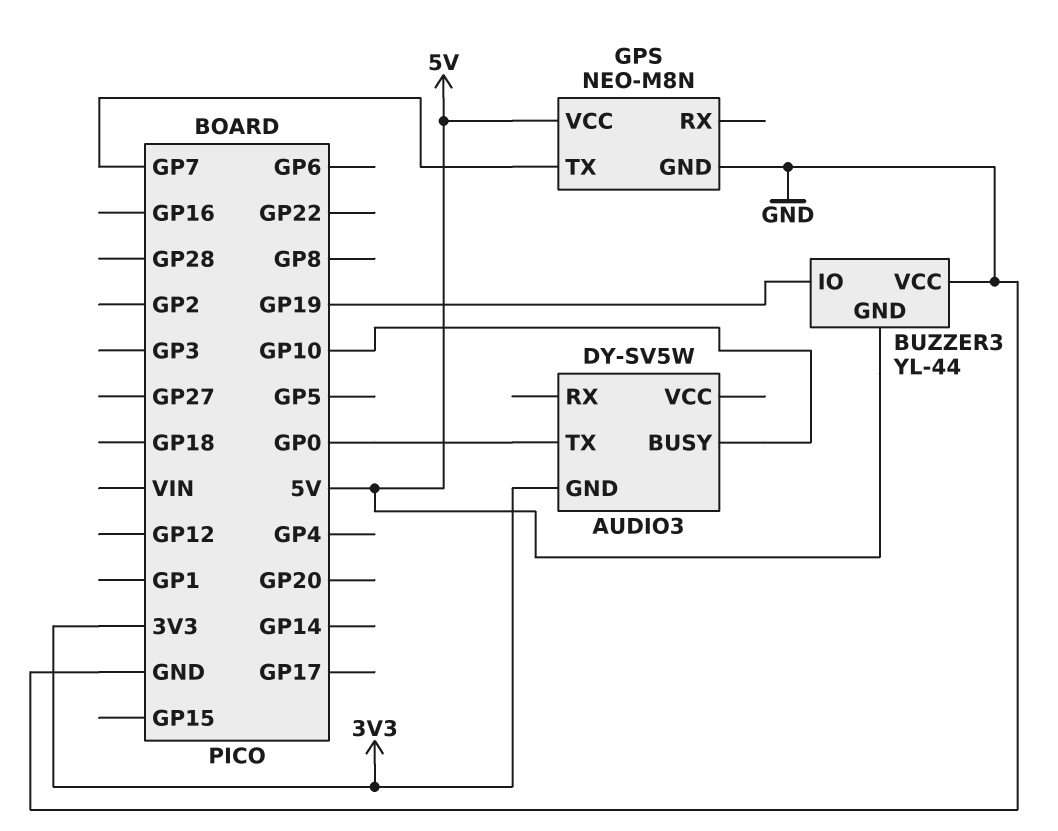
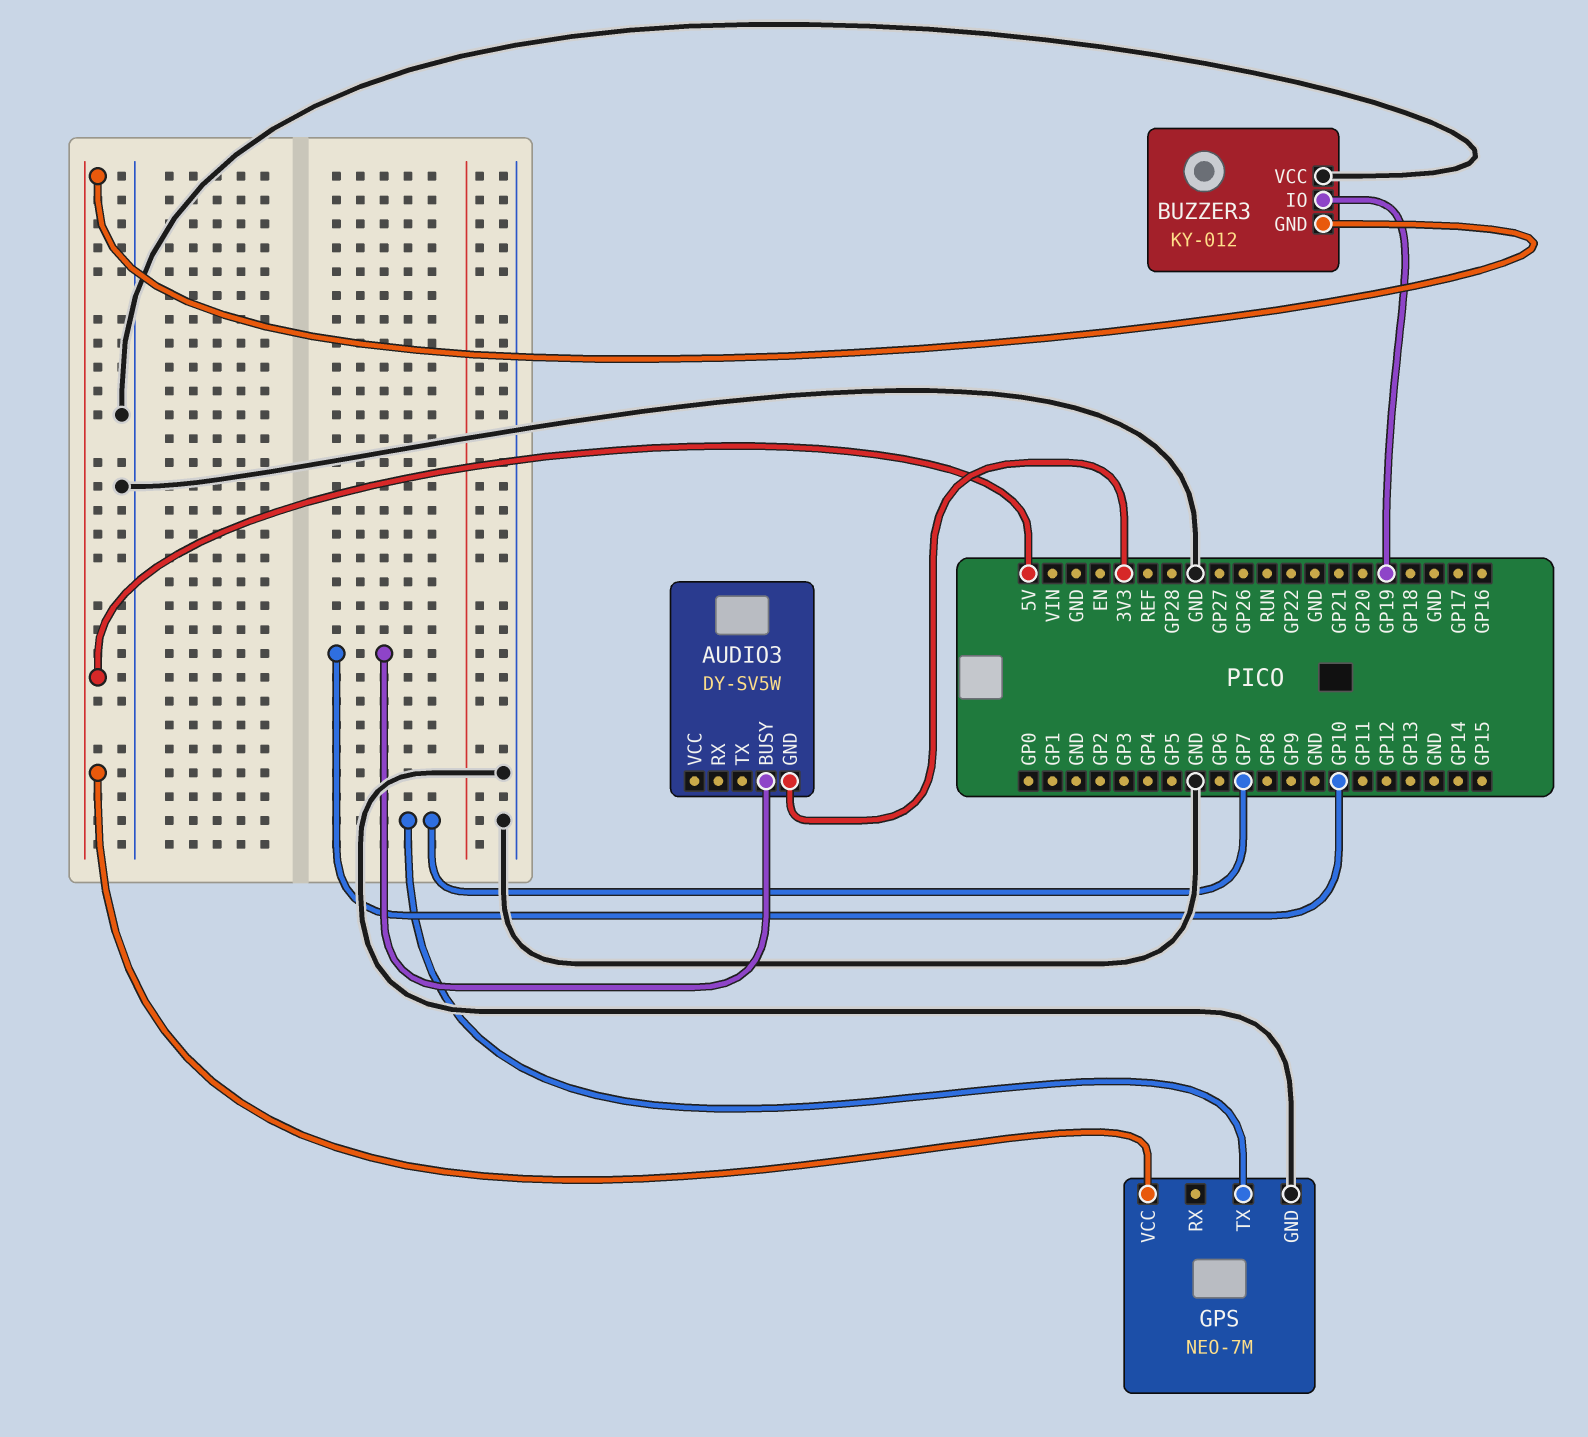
AUDIO3 pin TX: GP0 -> none
BUZZER3: YL-44 -> KY-012
GPS: NEO-M8N -> NEO-7M

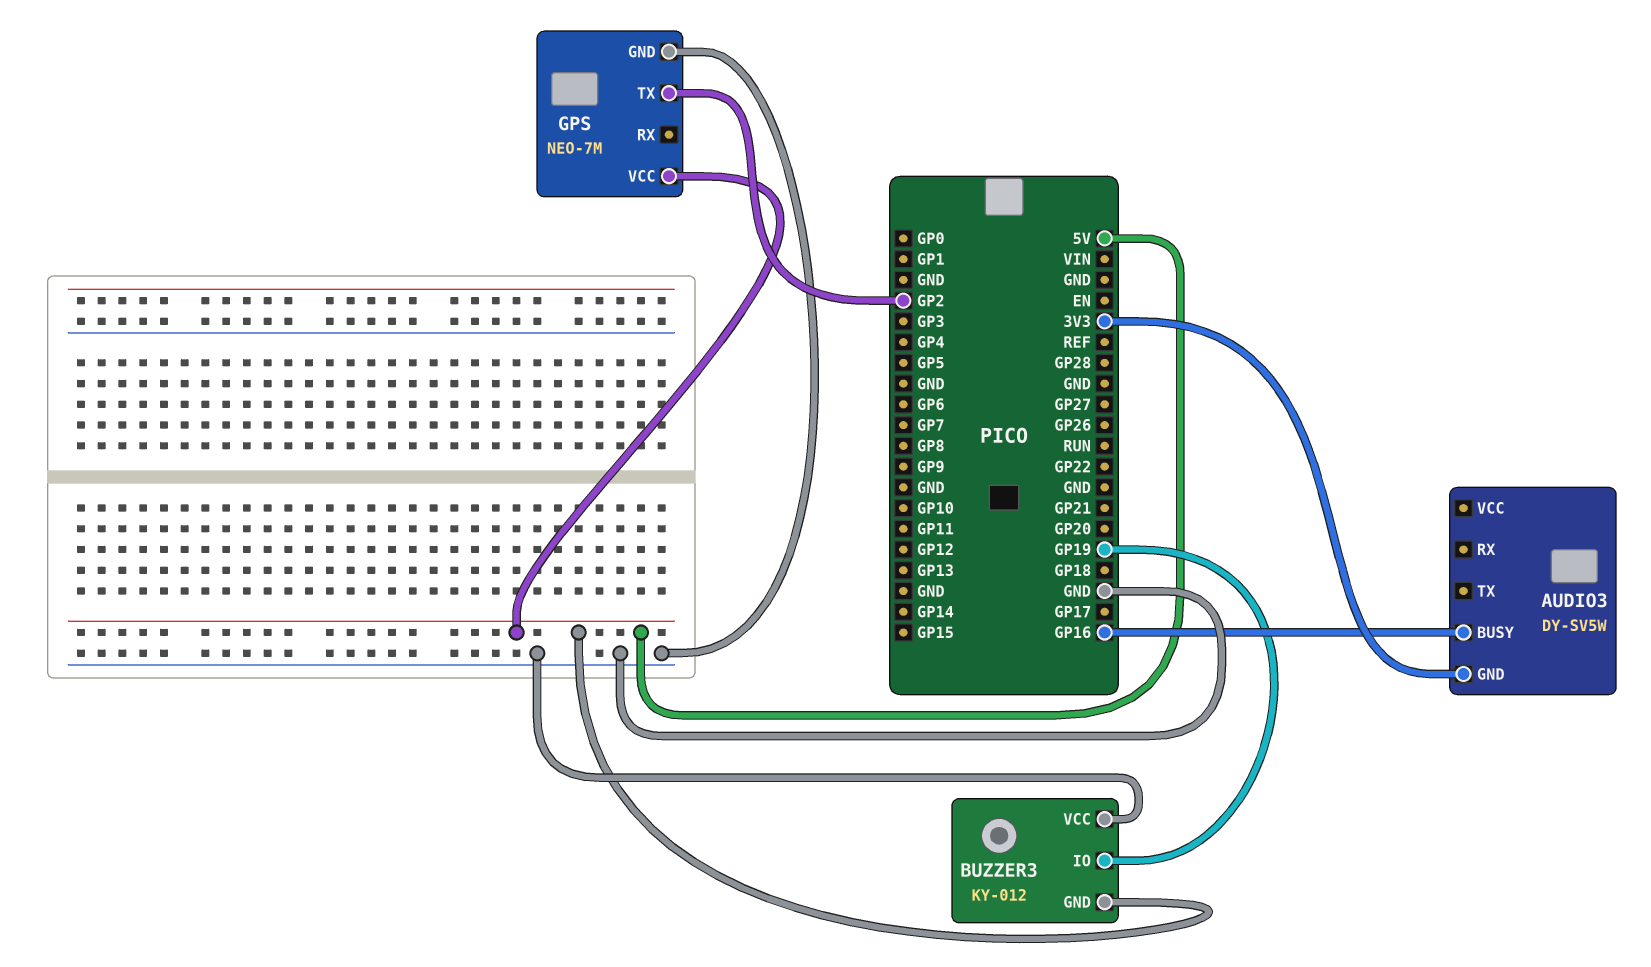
AUDIO3 pin BUSY: GP10 -> GP16
GPS pin TX: GP7 -> GP2

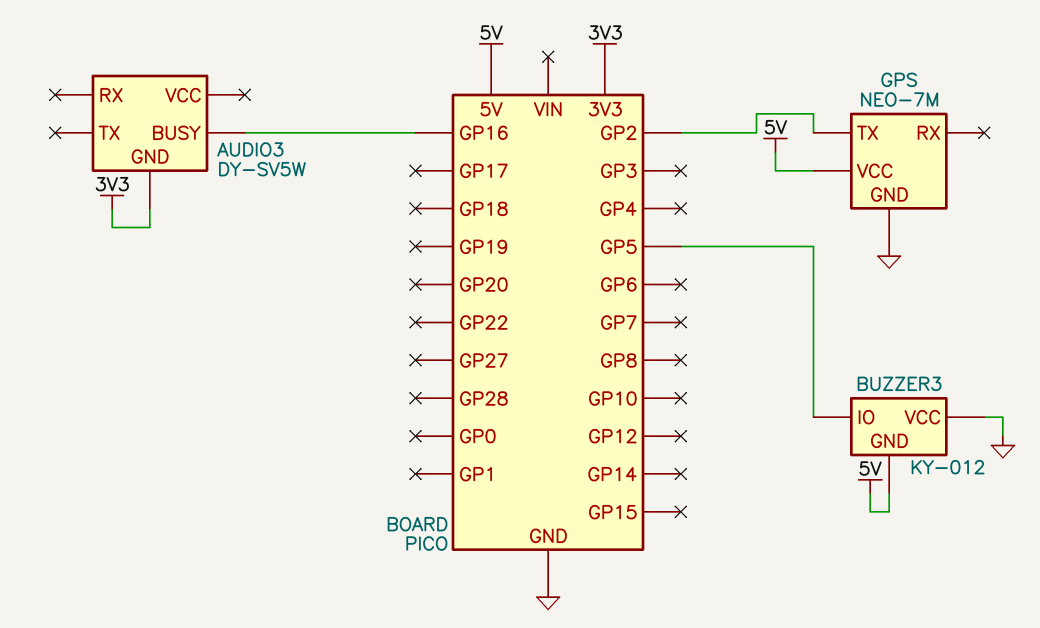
BUZZER3 pin IO: GP19 -> GP5

